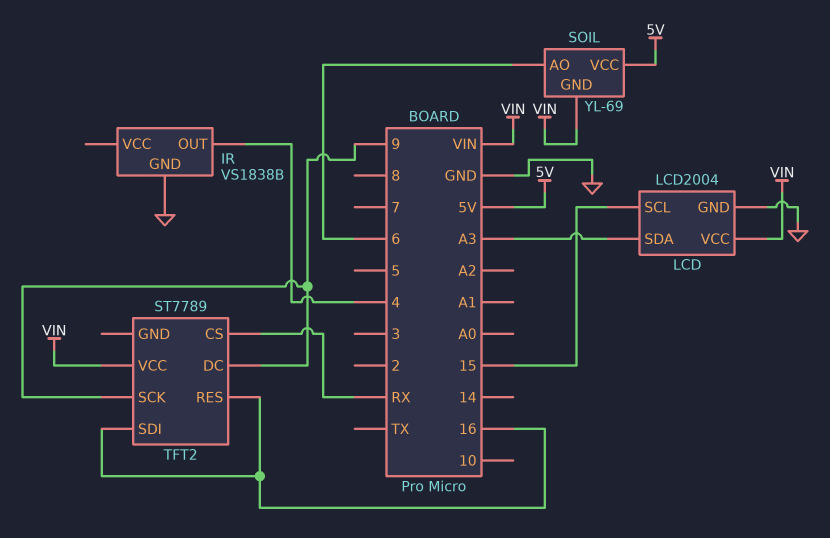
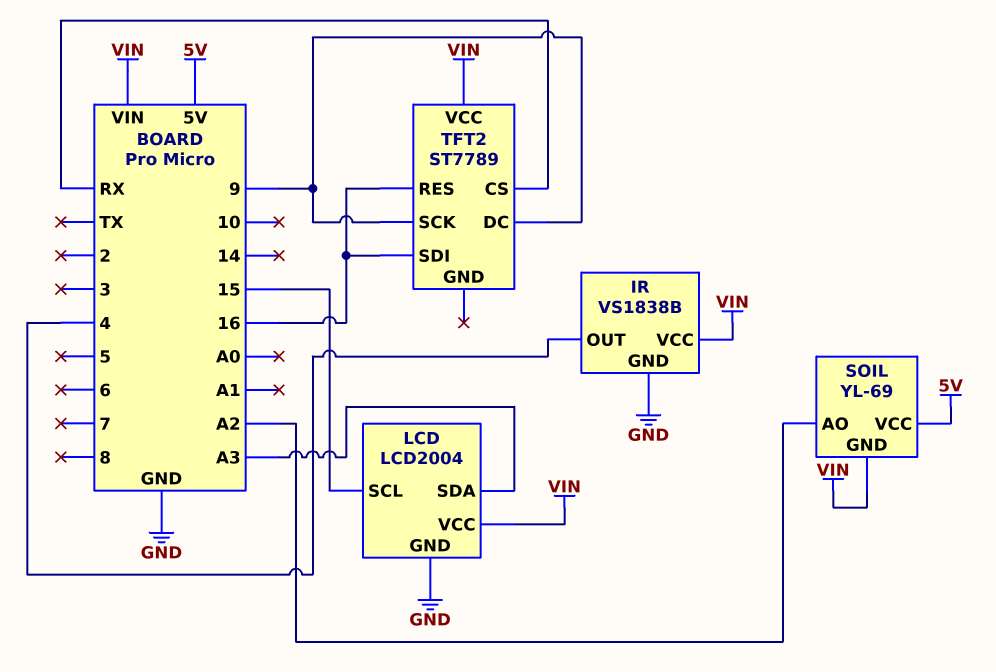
IR pin VCC: none -> VIN
SOIL pin AO: 6 -> A2

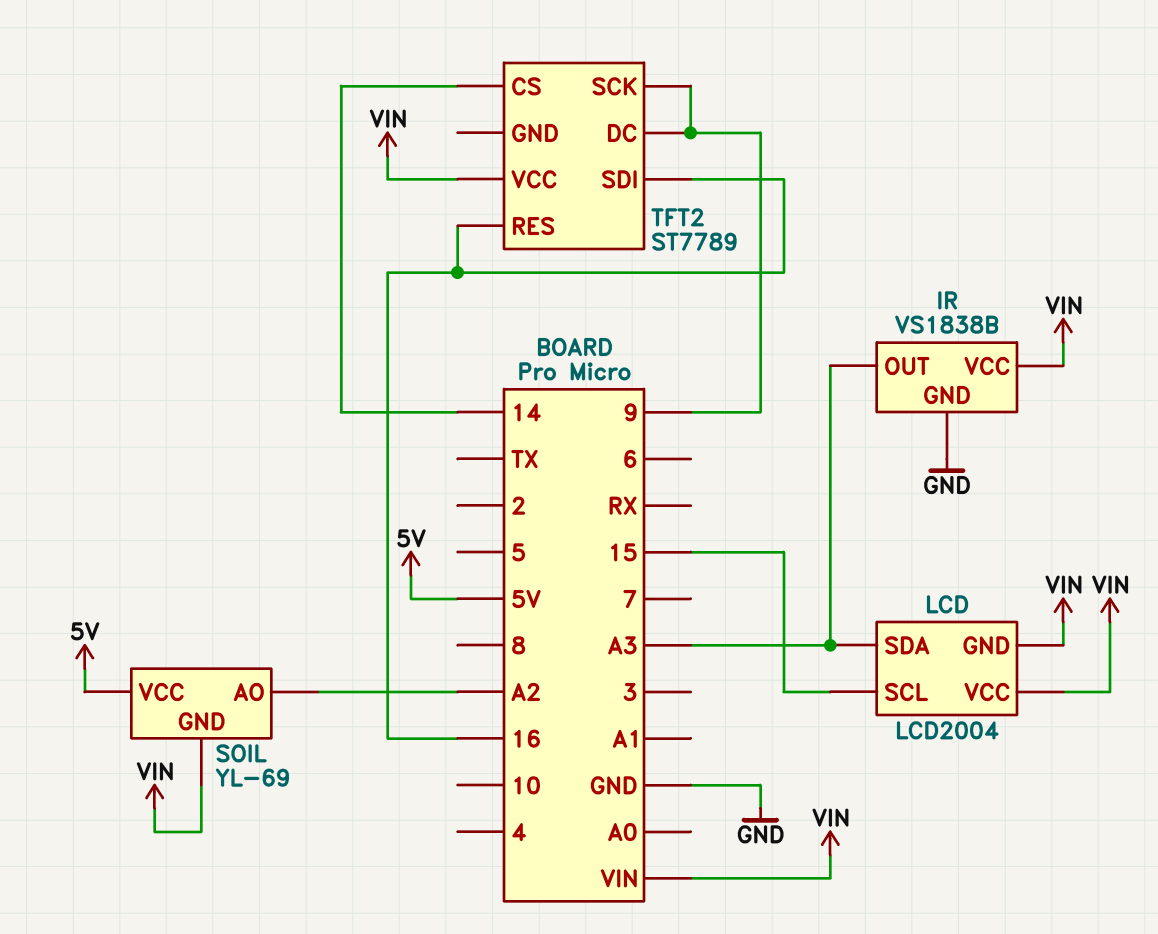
IR pin OUT: 4 -> A3
LCD pin GND: GND -> VIN
TFT2 pin CS: RX -> 14

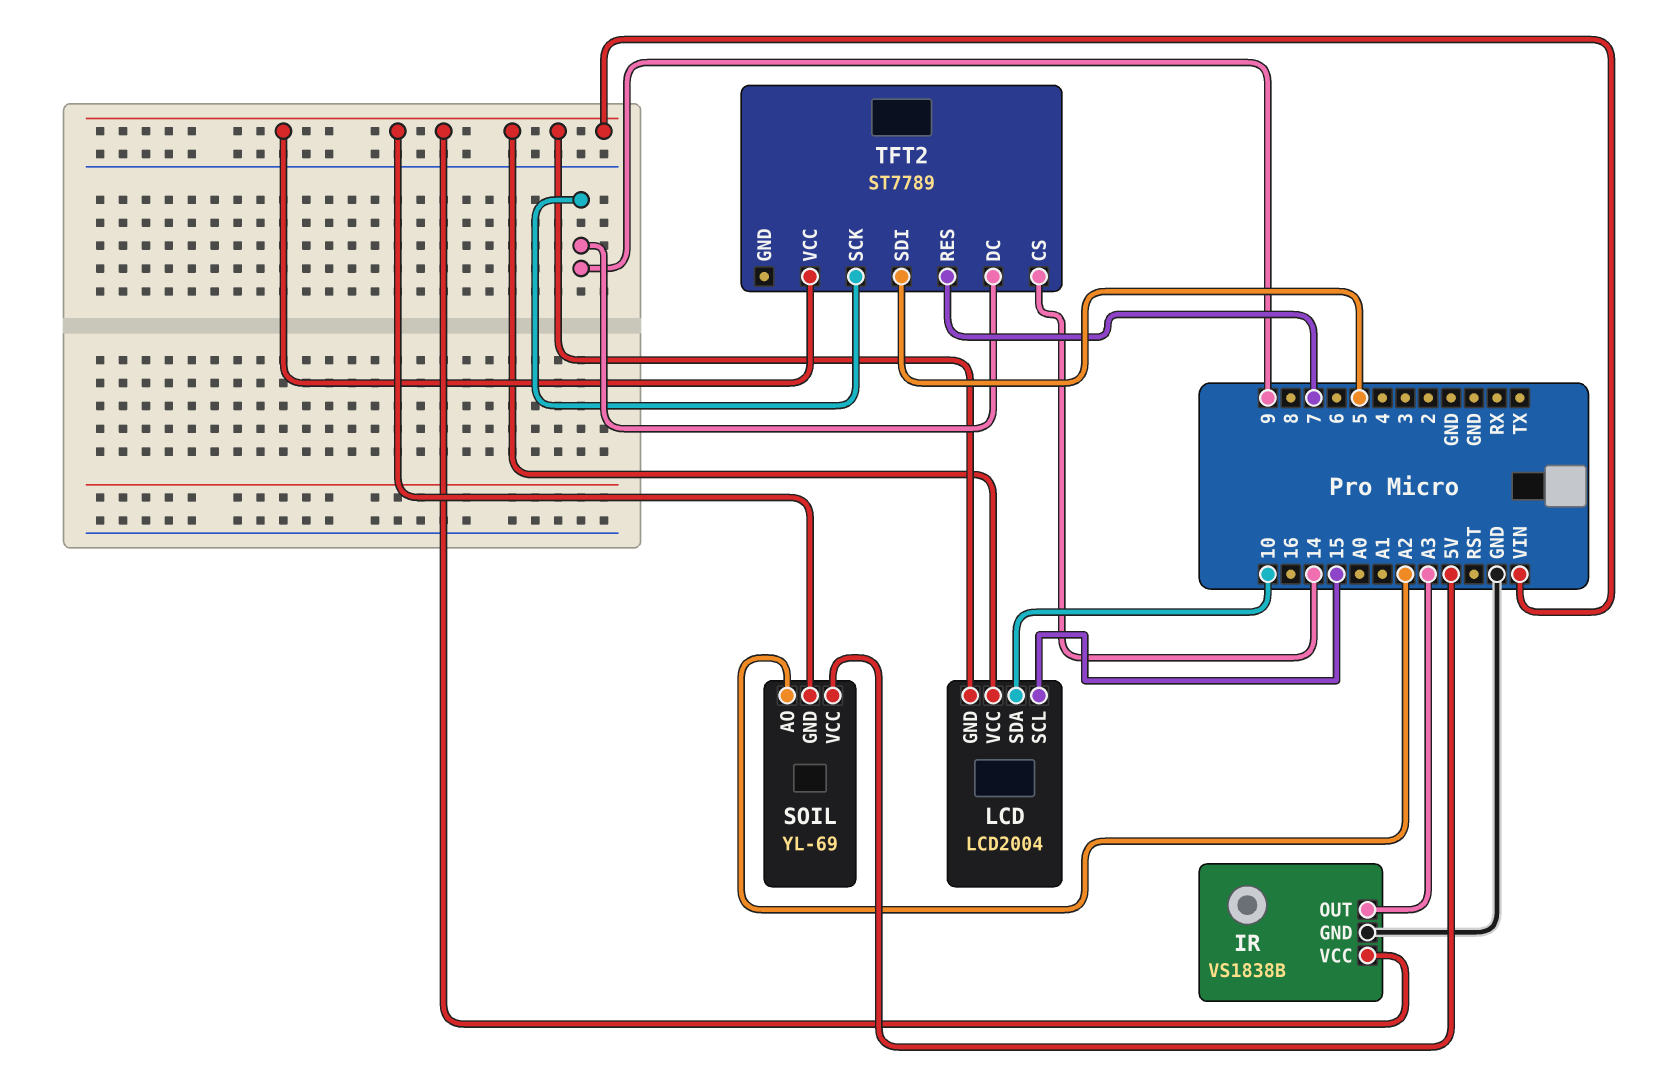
LCD pin SDA: A3 -> 10
TFT2 pin RES: 16 -> 7
TFT2 pin SDI: 16 -> 5

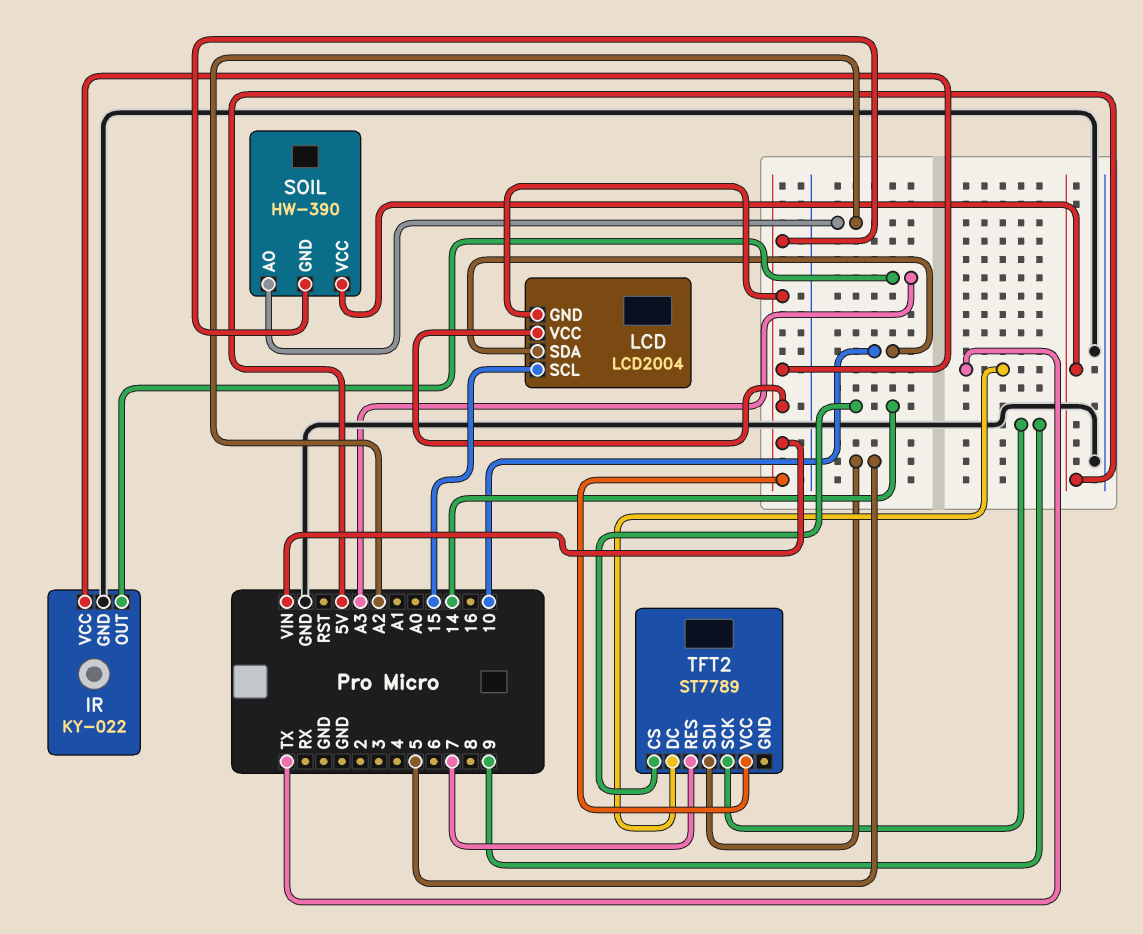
IR: VS1838B -> KY-022
SOIL: YL-69 -> HW-390
TFT2 pin DC: 9 -> TX

